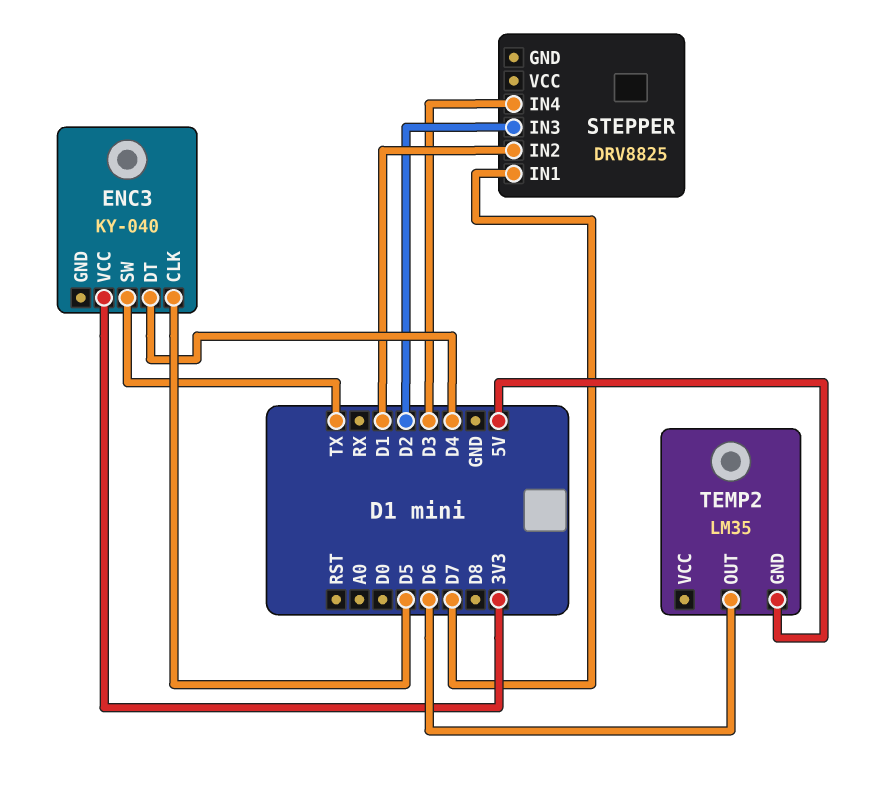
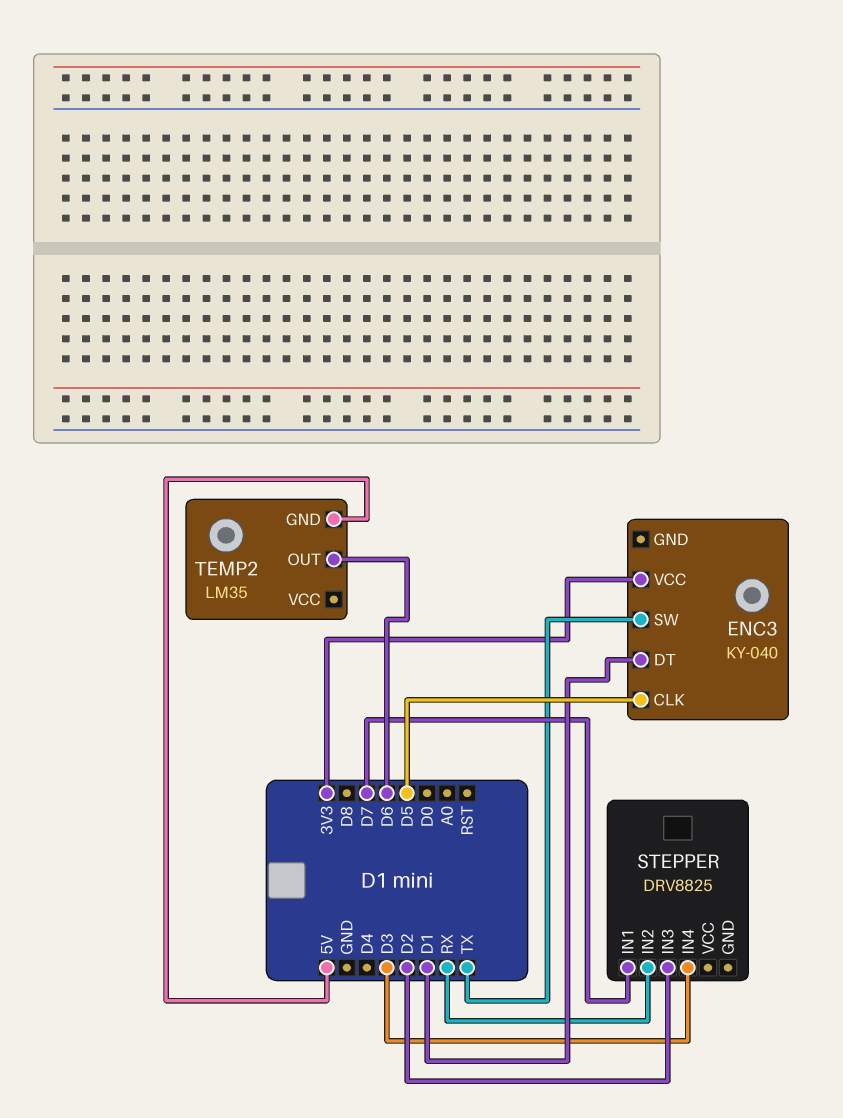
ENC3 pin DT: D4 -> D1
STEPPER pin IN2: D1 -> RX

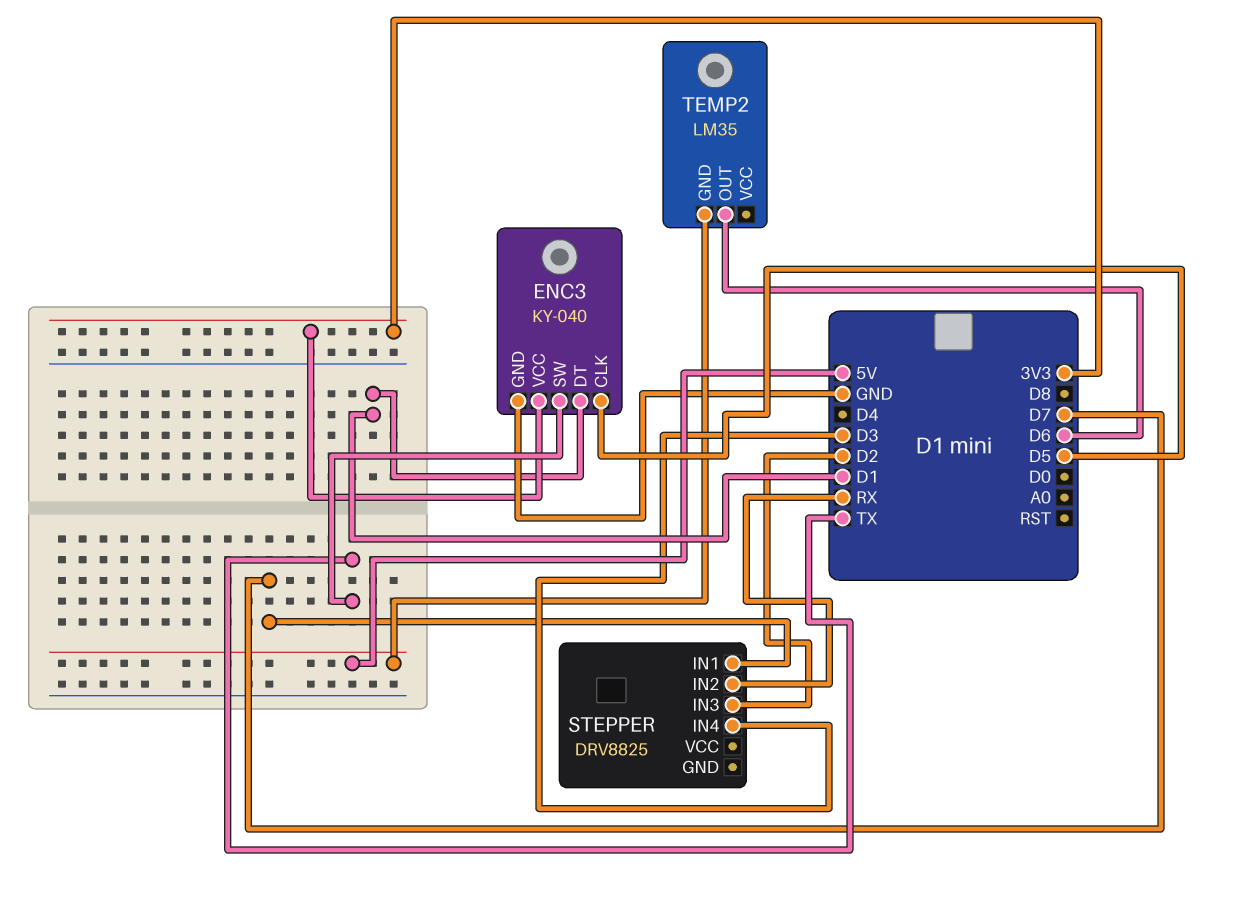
ENC3 pin GND: none -> GND

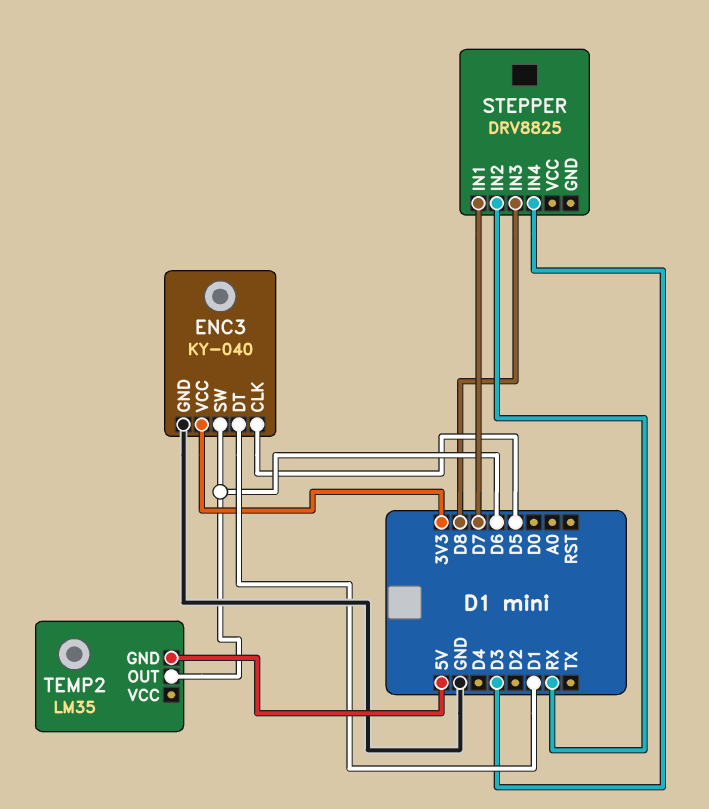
ENC3 pin SW: TX -> D6
STEPPER pin IN3: D2 -> D8

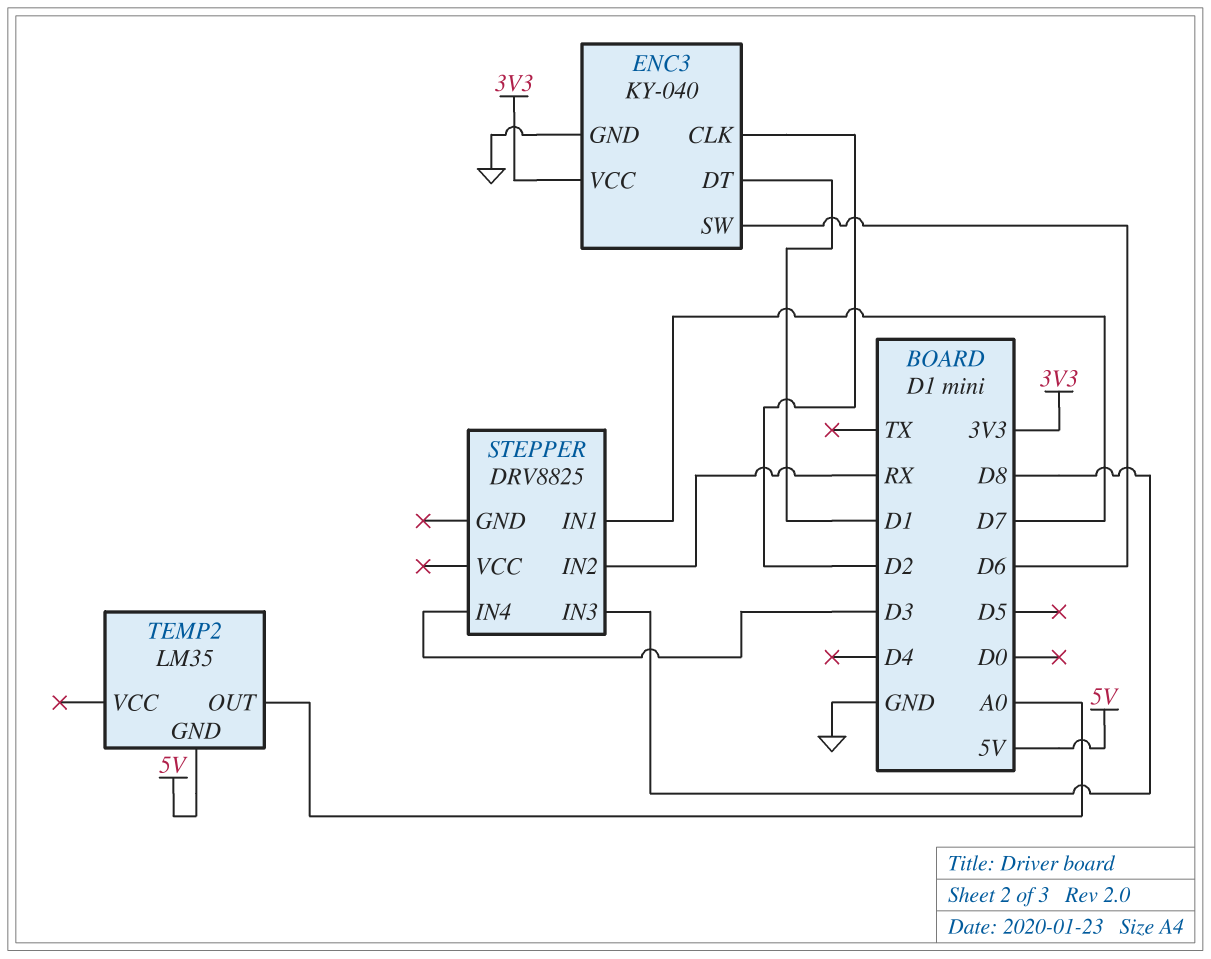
ENC3 pin CLK: D5 -> D2
TEMP2 pin OUT: D6 -> A0

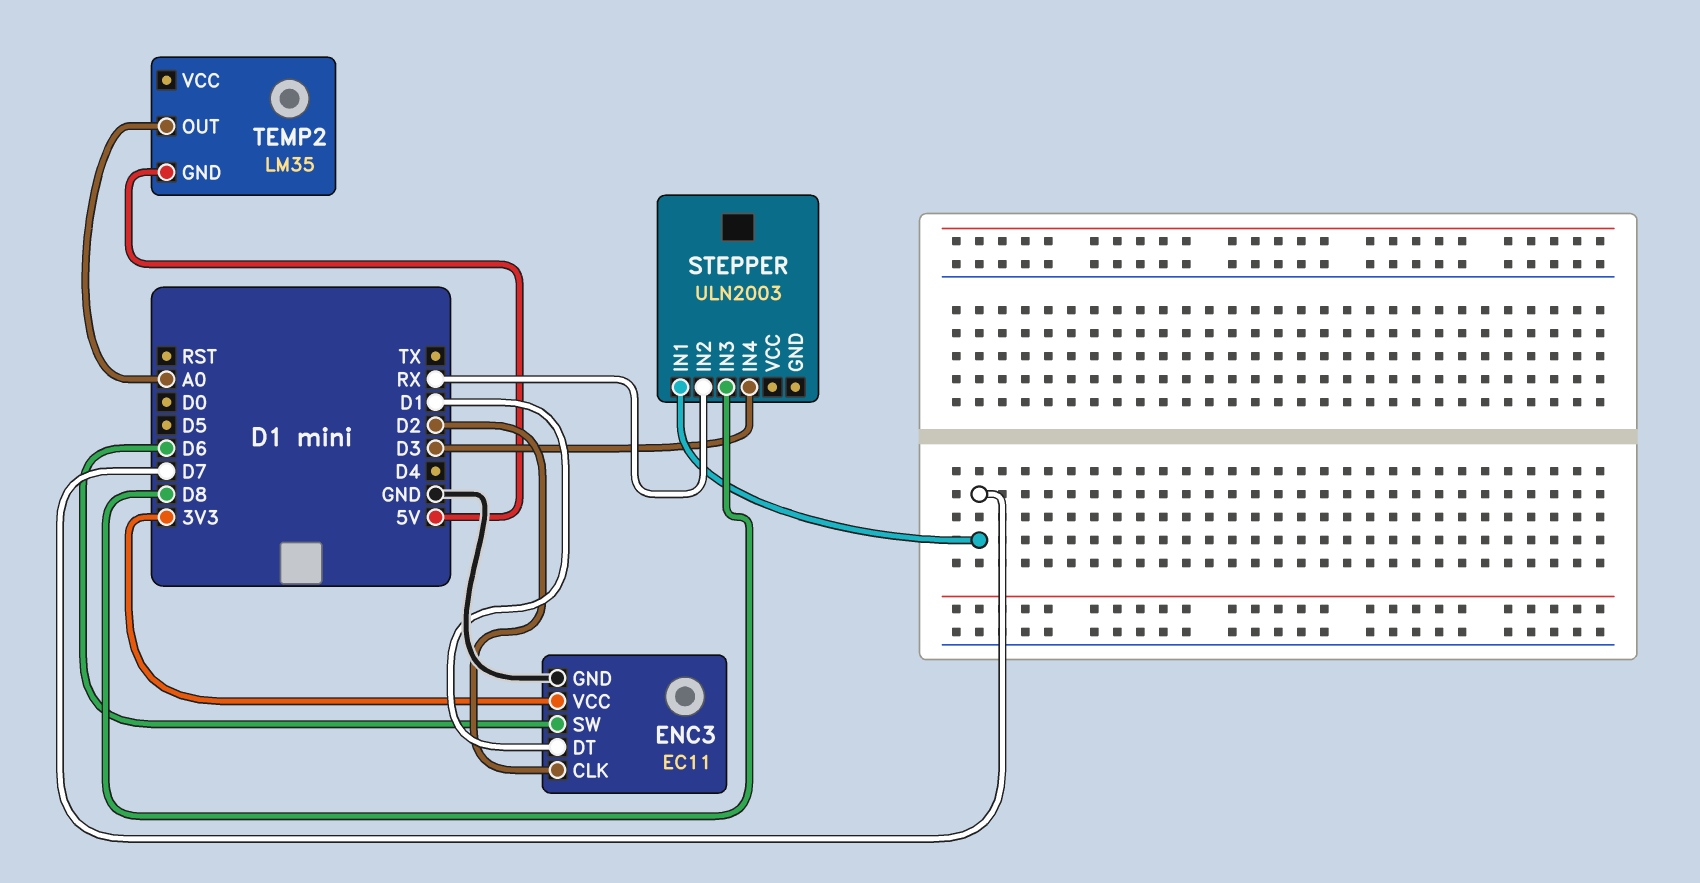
ENC3: KY-040 -> EC11
STEPPER: DRV8825 -> ULN2003

